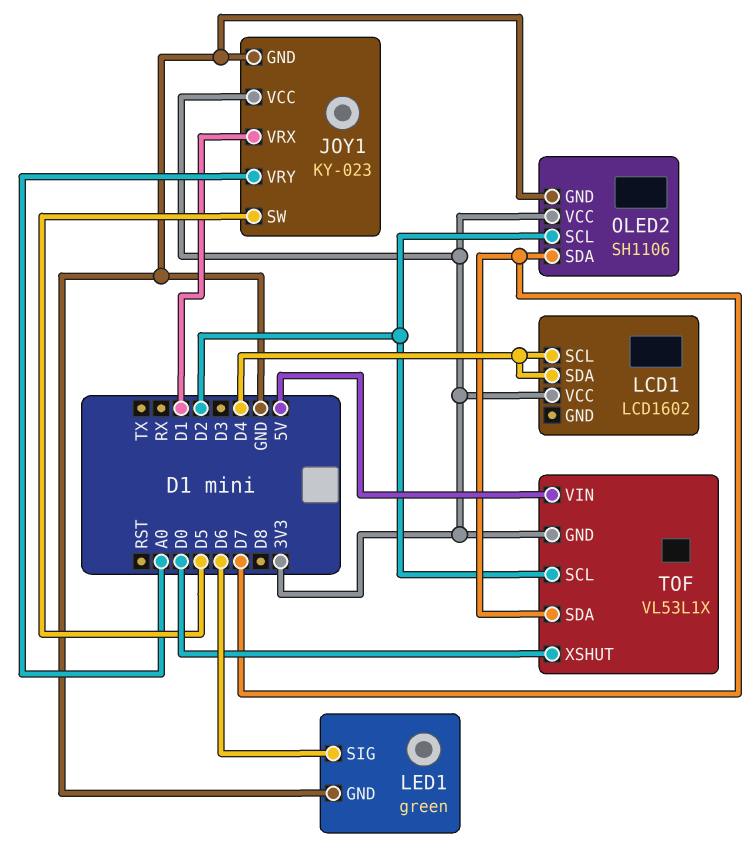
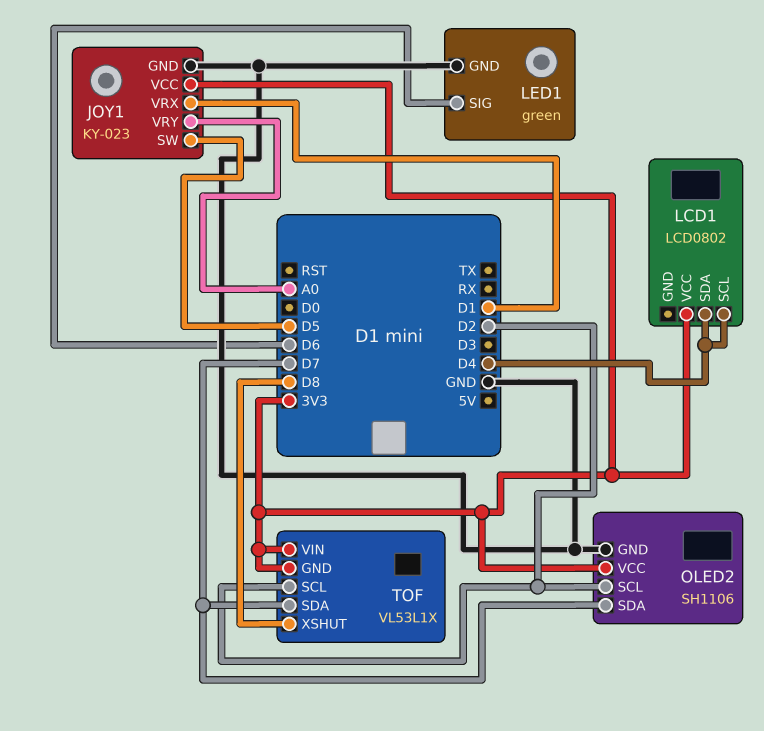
LCD1: LCD1602 -> LCD0802
TOF pin VIN: 5V -> 3V3
TOF pin XSHUT: D0 -> D8

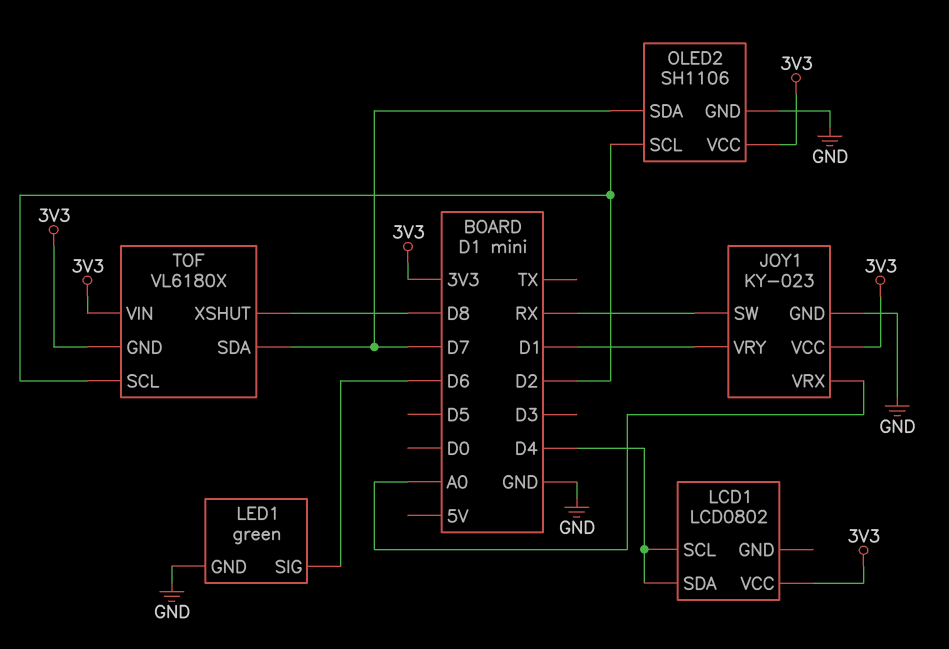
JOY1 pin SW: D5 -> RX
JOY1 pin VRX: D1 -> A0
JOY1 pin VRY: A0 -> D1
TOF: VL53L1X -> VL6180X

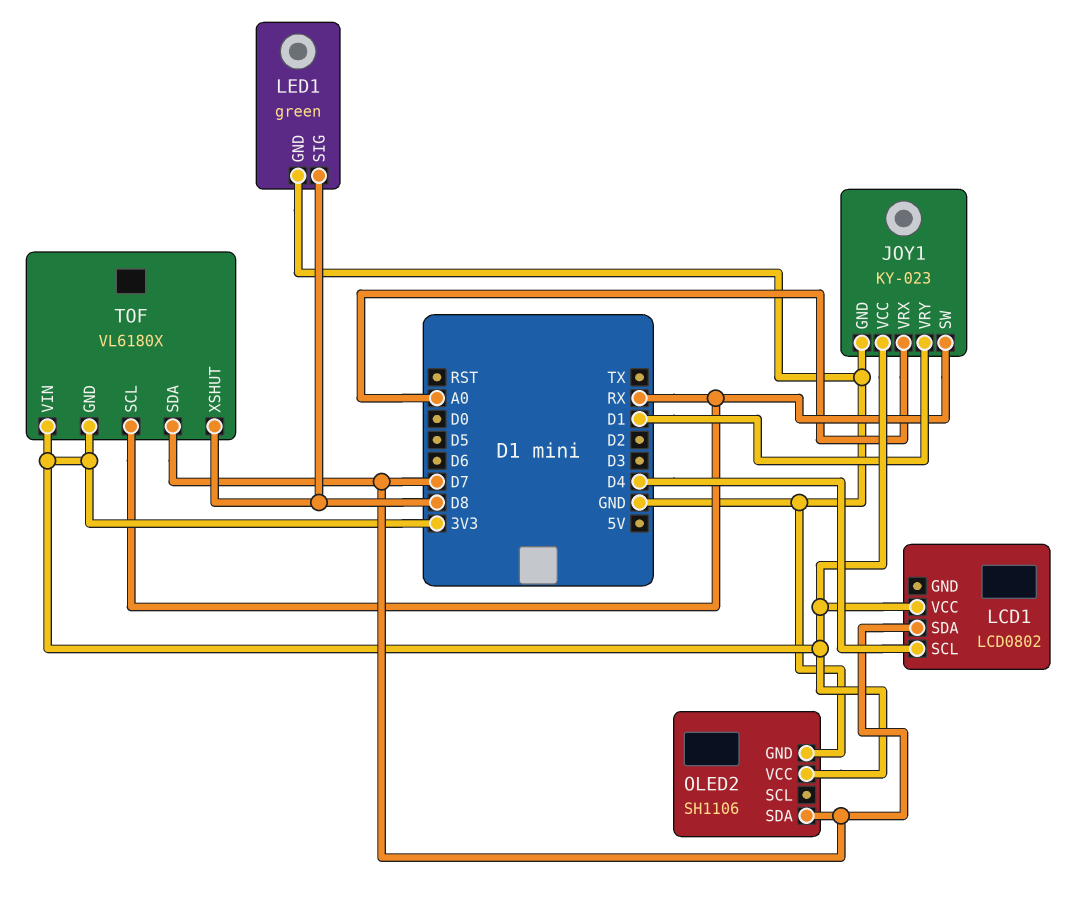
LCD1 pin SDA: D4 -> D7
LED1 pin SIG: D6 -> D8
OLED2 pin SCL: D2 -> none
TOF pin SCL: D2 -> RX

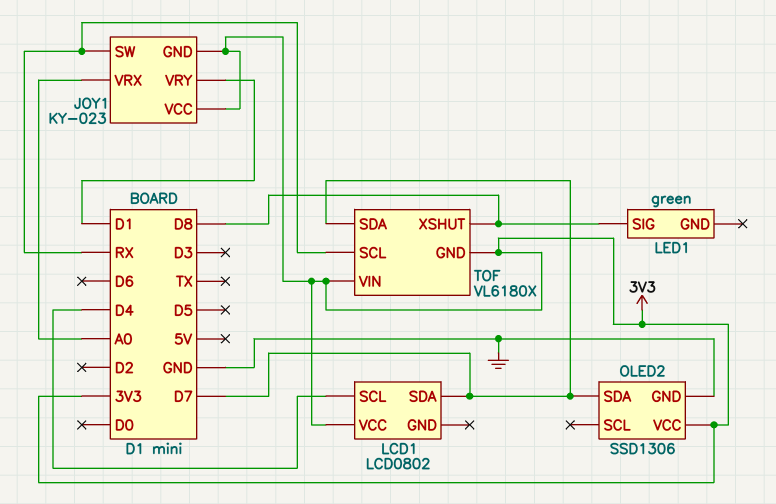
JOY1 pin GND: GND -> 3V3
LED1 pin GND: GND -> none
OLED2: SH1106 -> SSD1306

